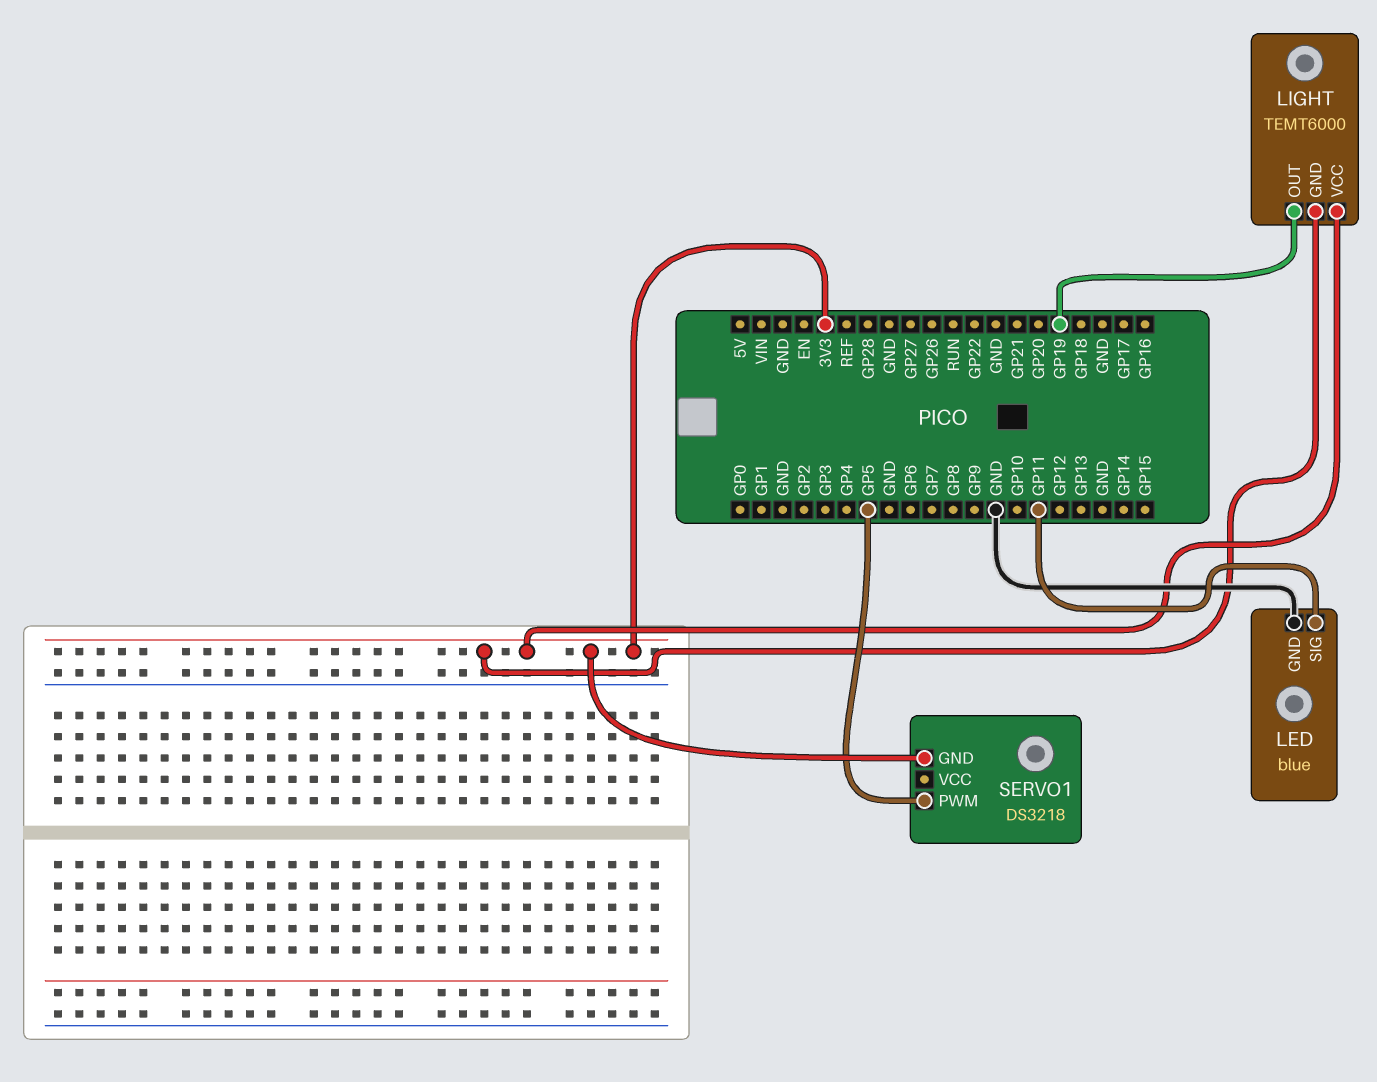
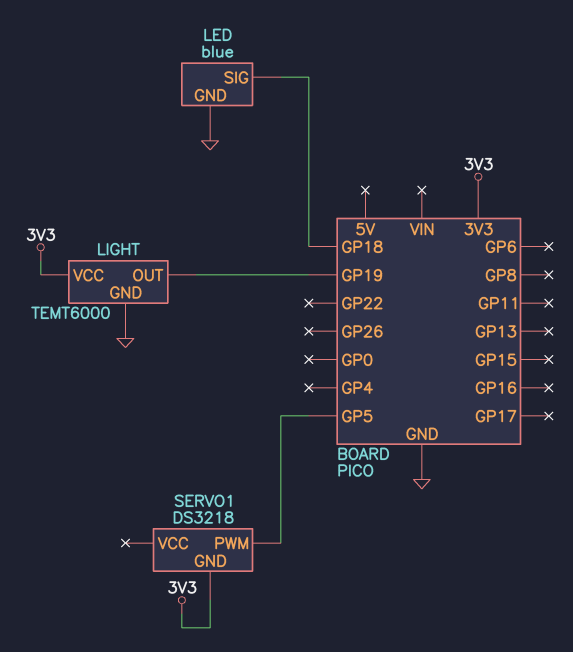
LED pin SIG: GP11 -> GP18
LIGHT pin GND: 3V3 -> GND

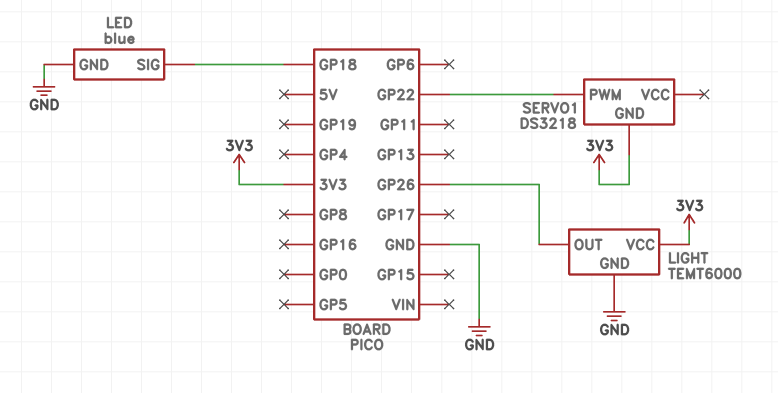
LIGHT pin OUT: GP19 -> GP26
SERVO1 pin PWM: GP5 -> GP22

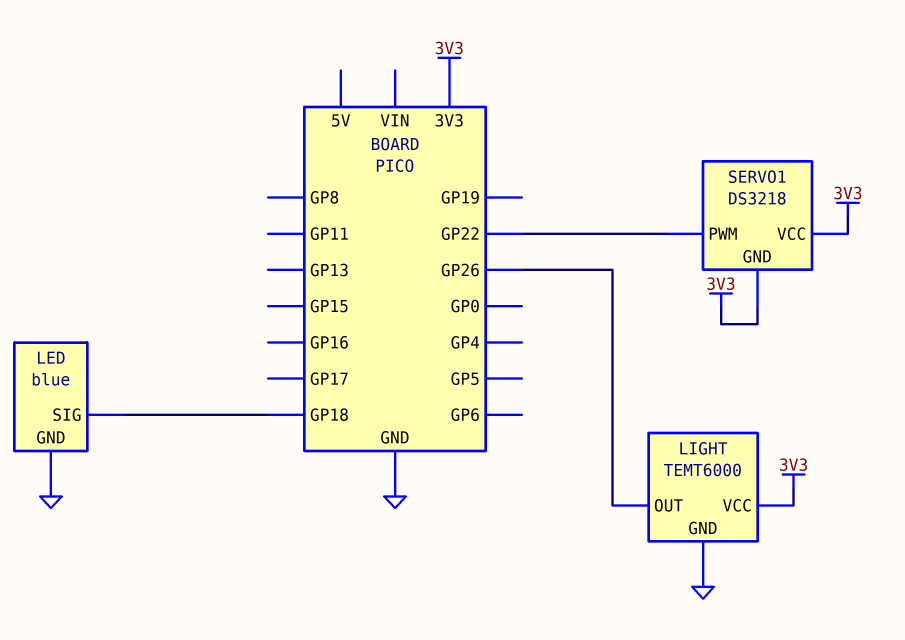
SERVO1 pin VCC: none -> 3V3

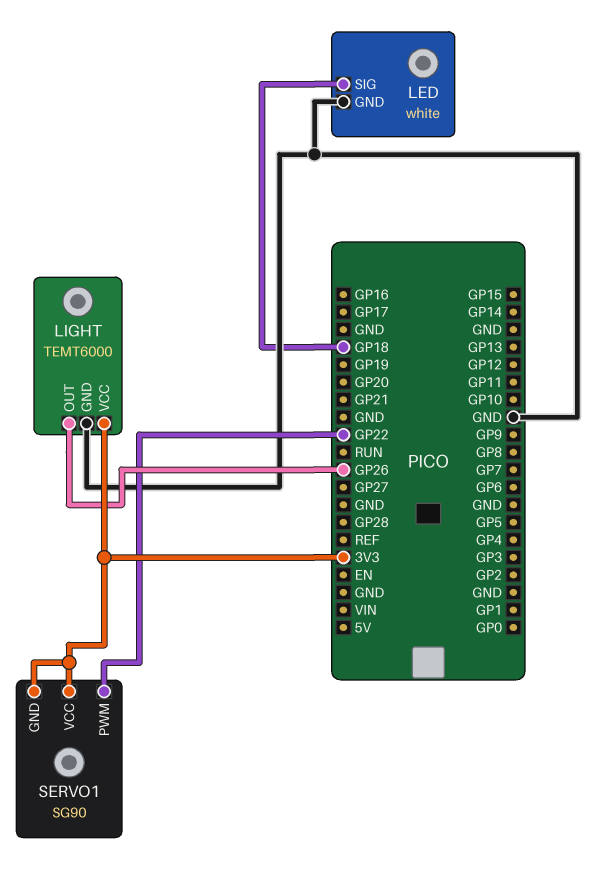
LED: blue -> white
SERVO1: DS3218 -> SG90

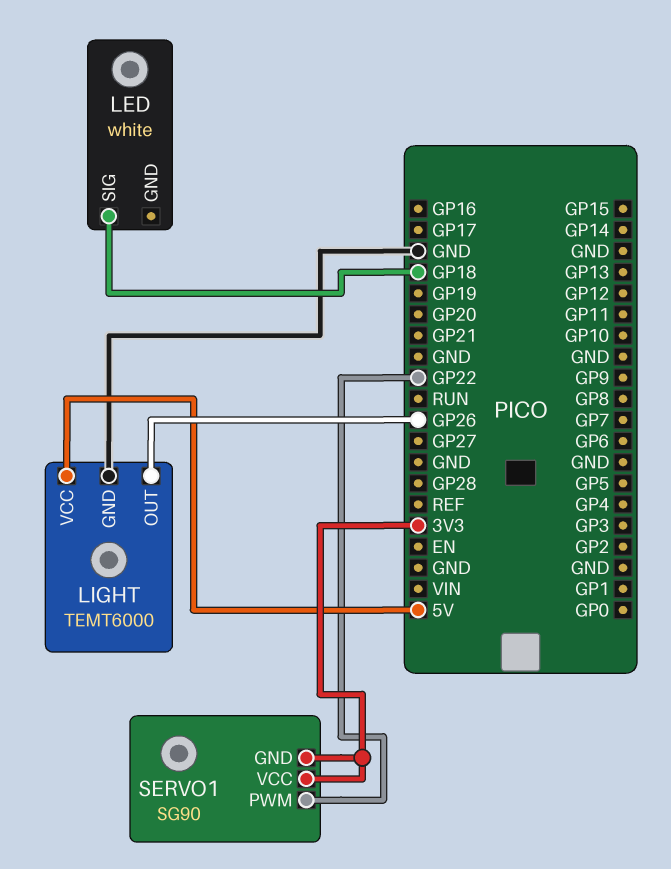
LED pin GND: GND -> none
LIGHT pin VCC: 3V3 -> 5V

